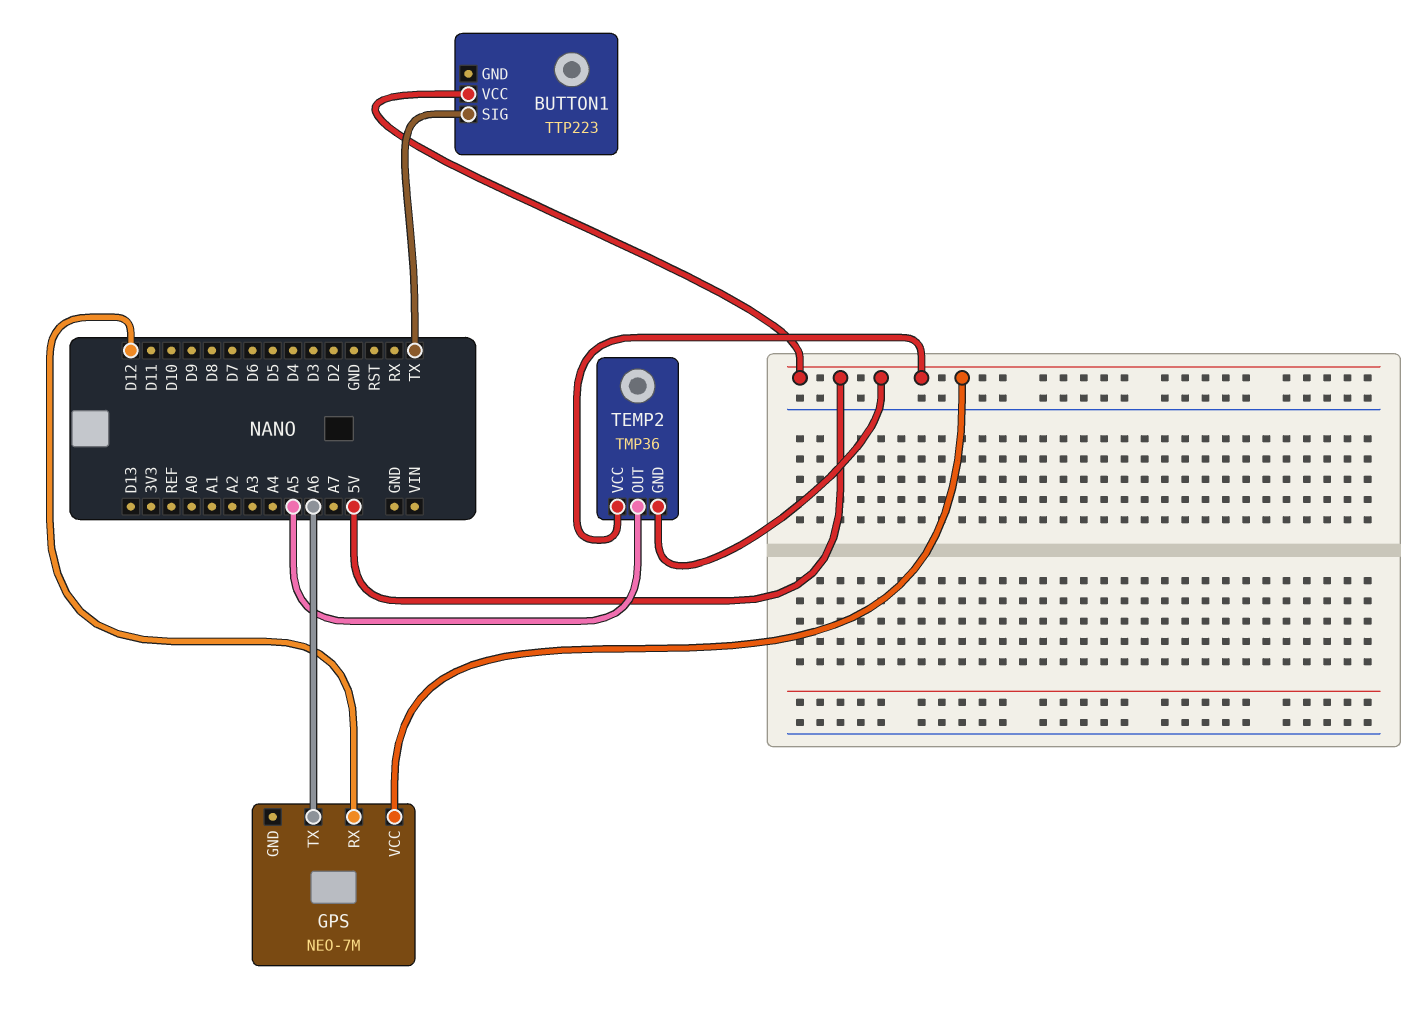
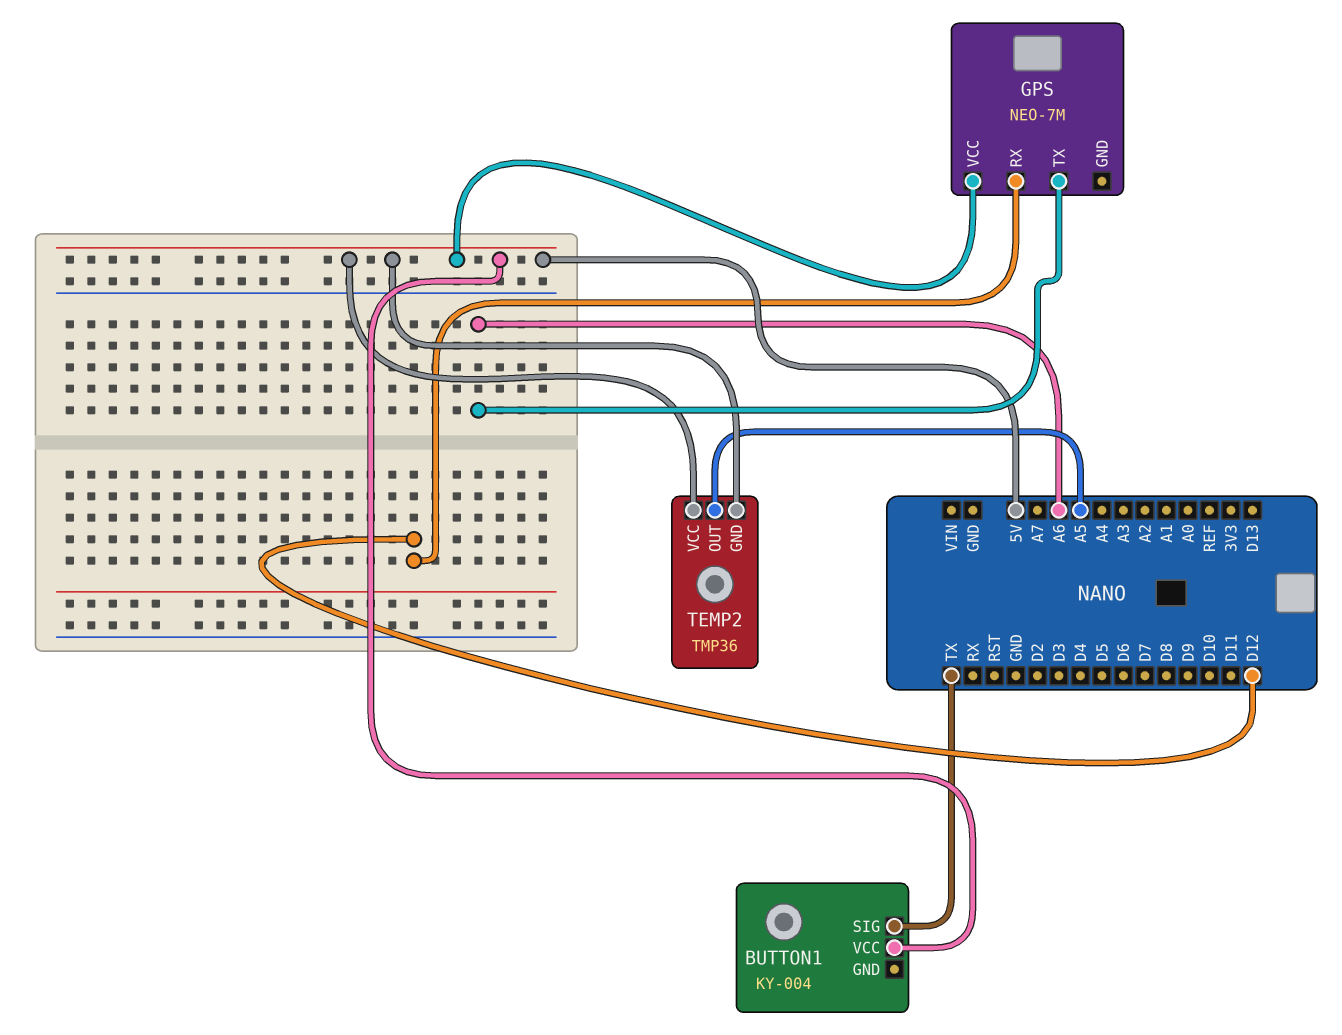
BUTTON1: TTP223 -> KY-004

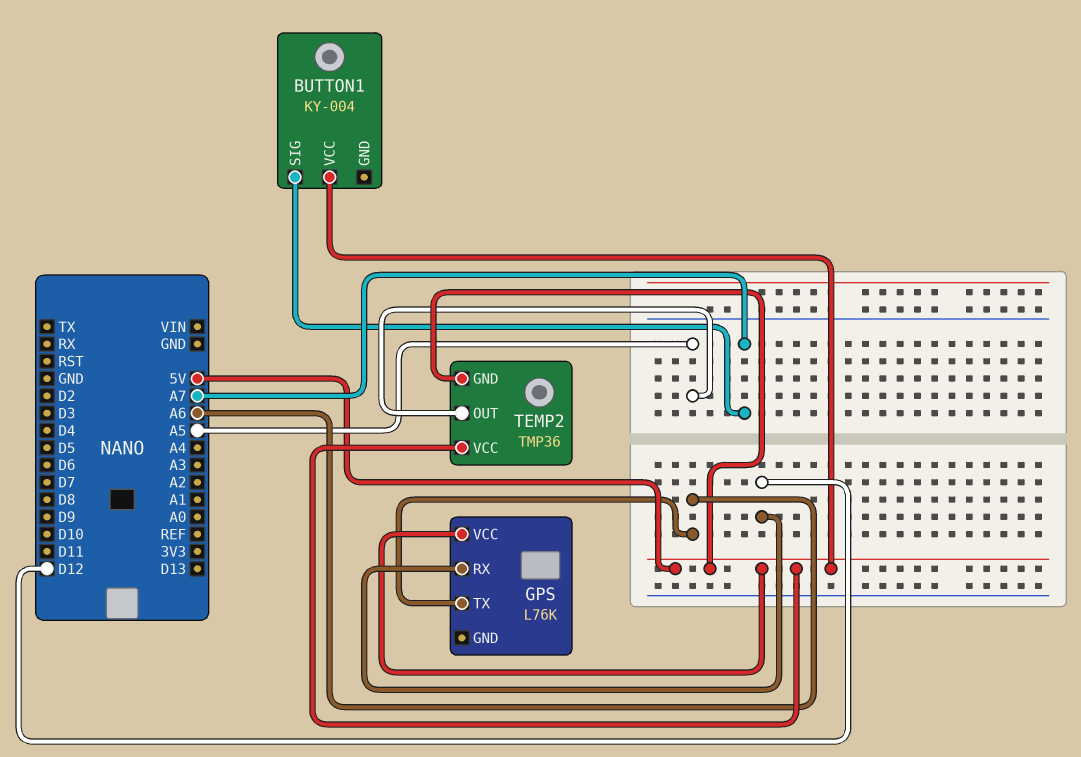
BUTTON1 pin SIG: TX -> A7
GPS: NEO-7M -> L76K

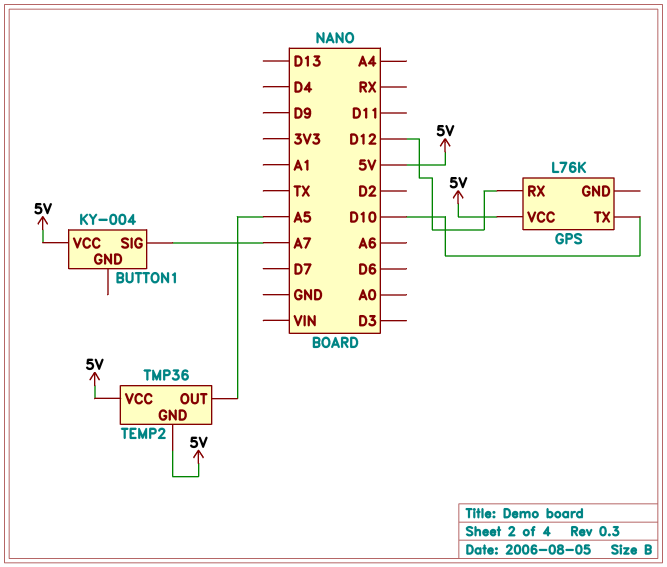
GPS pin TX: A6 -> D10

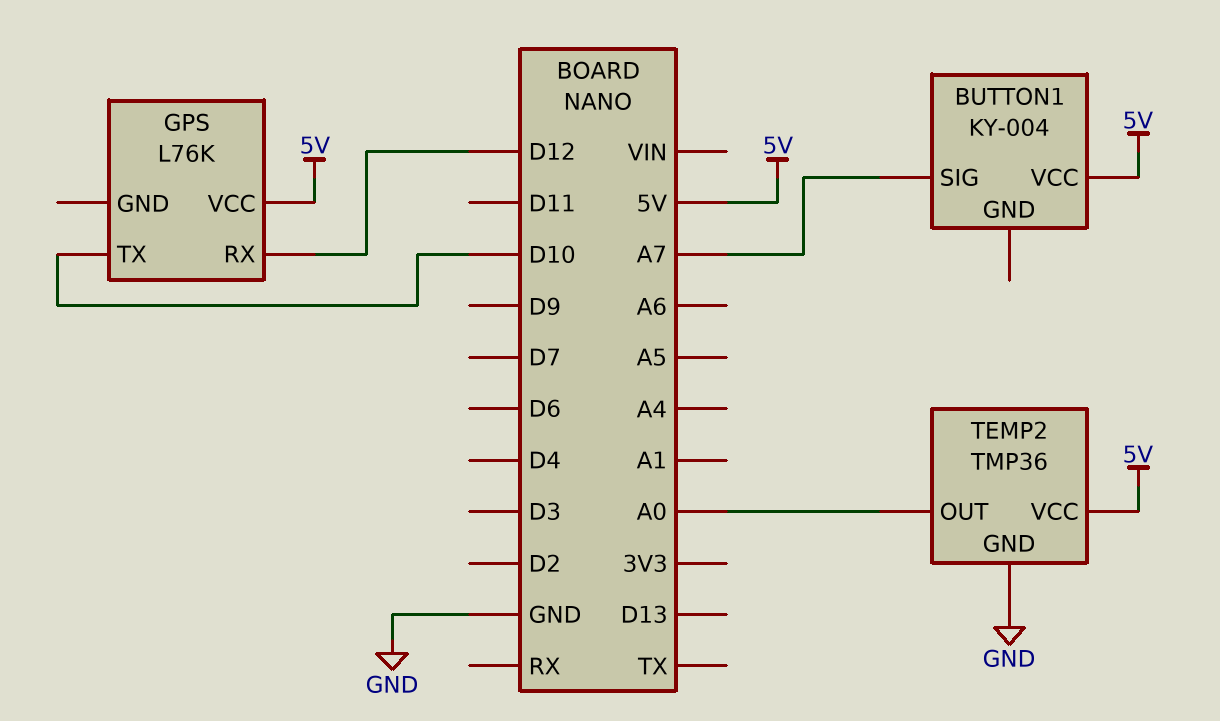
TEMP2 pin GND: 5V -> GND
TEMP2 pin OUT: A5 -> A0

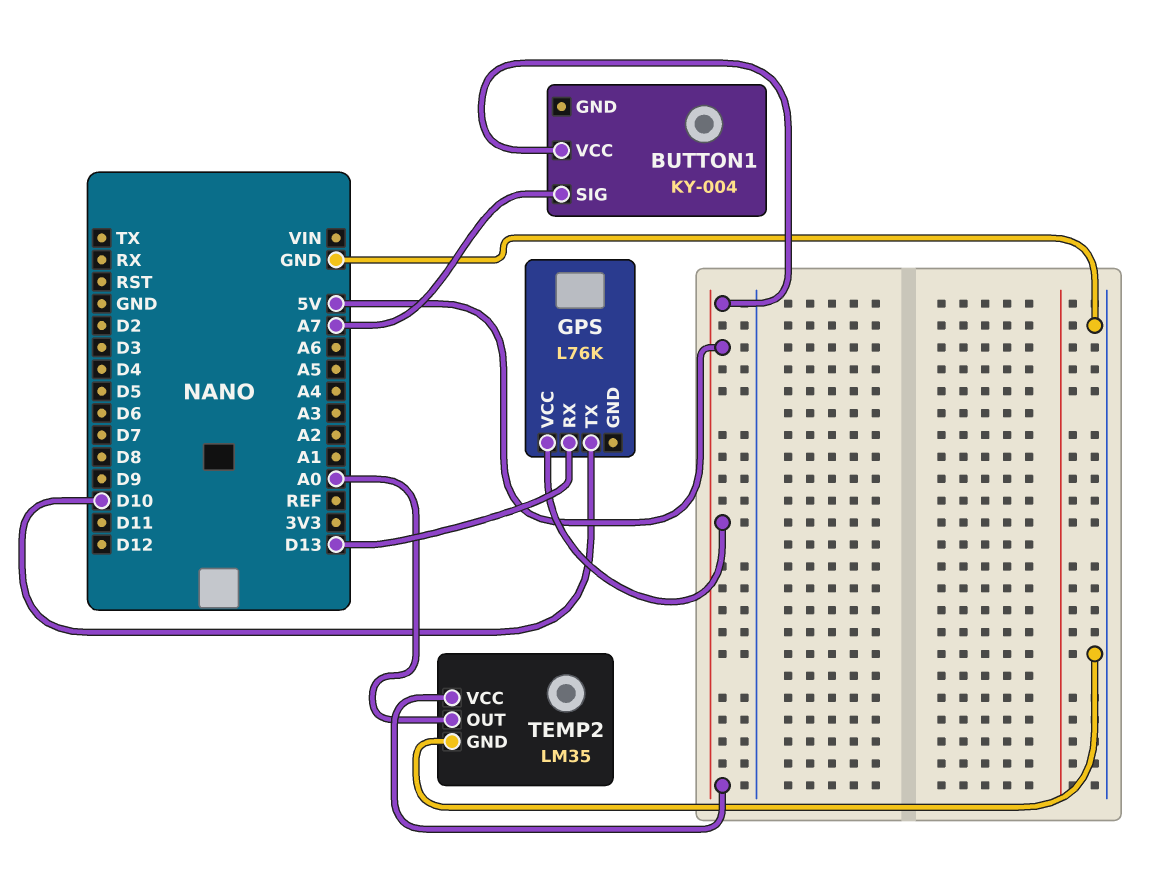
GPS pin RX: D12 -> D13
TEMP2: TMP36 -> LM35

